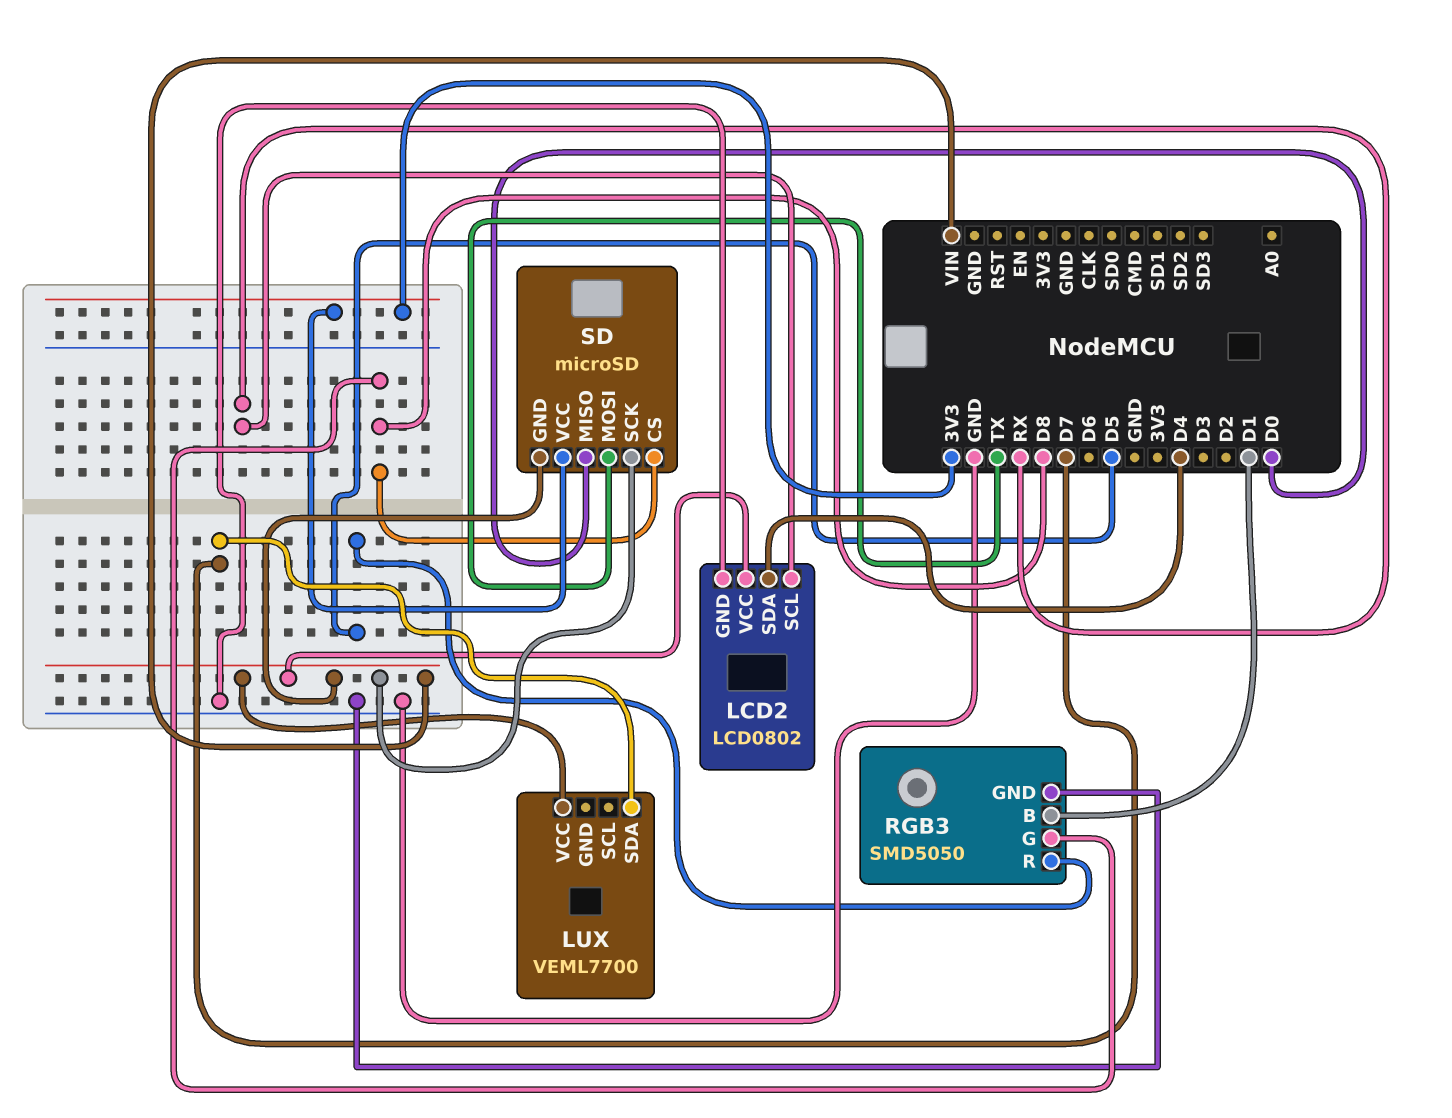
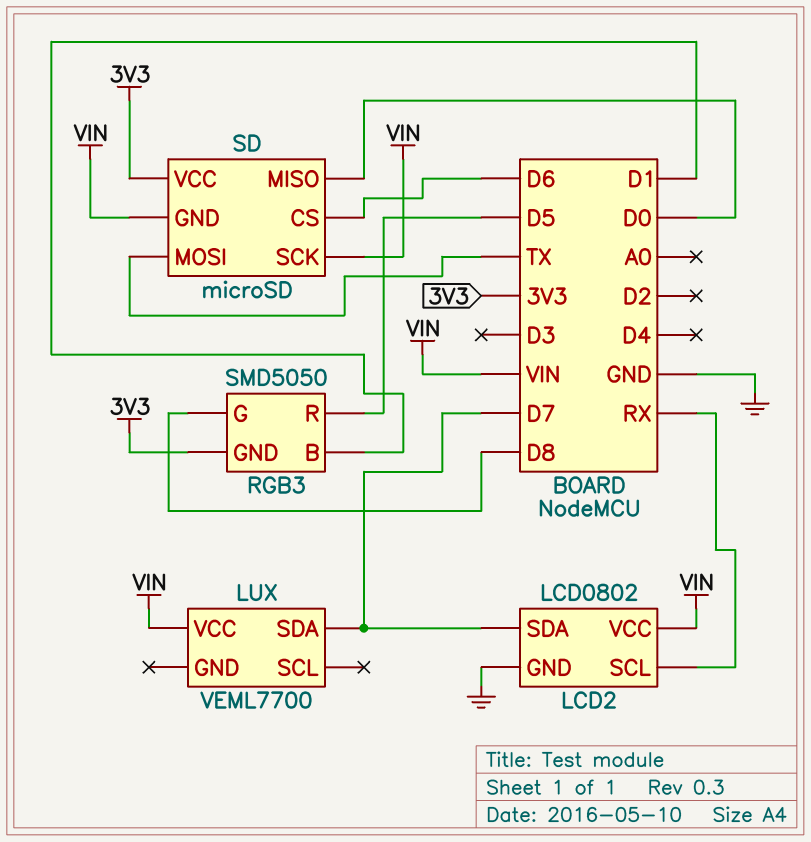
LCD2 pin SDA: D4 -> D7
RGB3 pin GND: GND -> 3V3
SD pin CS: D8 -> D6

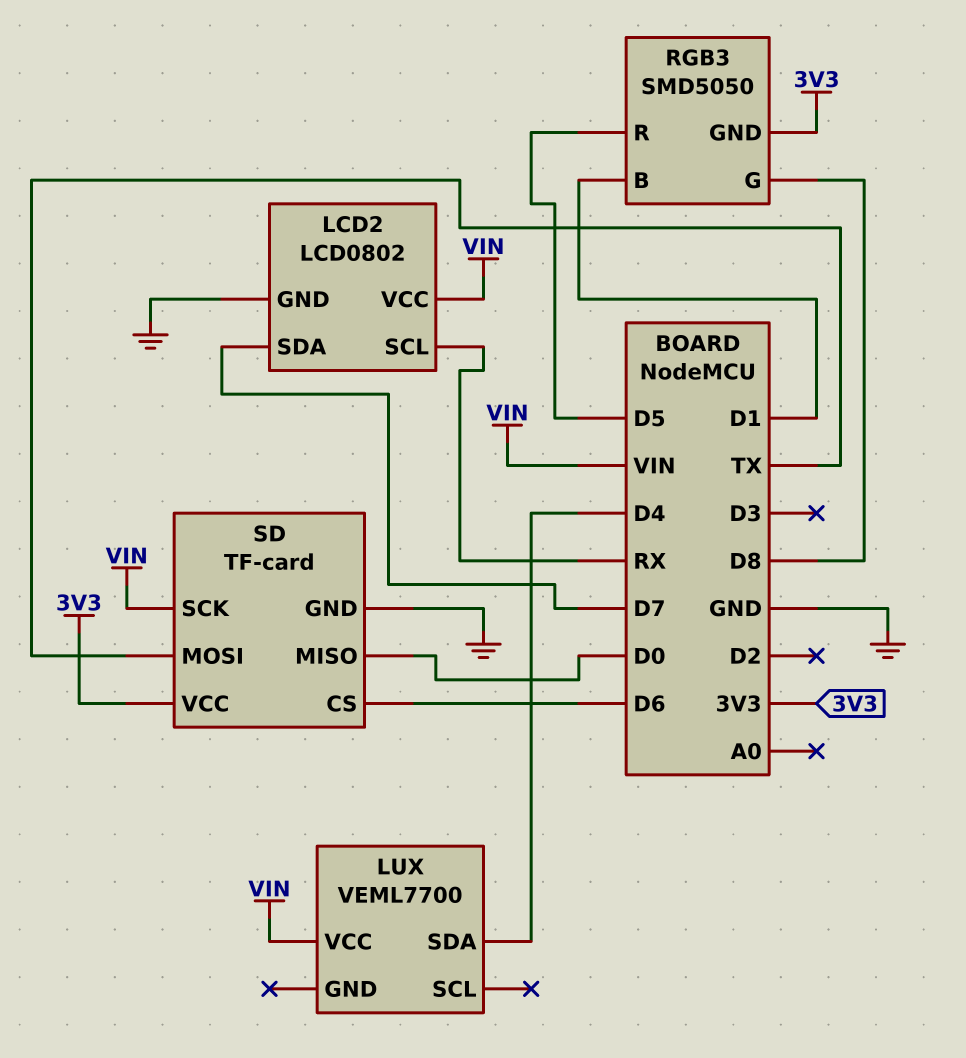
LUX pin SDA: D7 -> D4
SD: microSD -> TF-card
SD pin GND: VIN -> GND

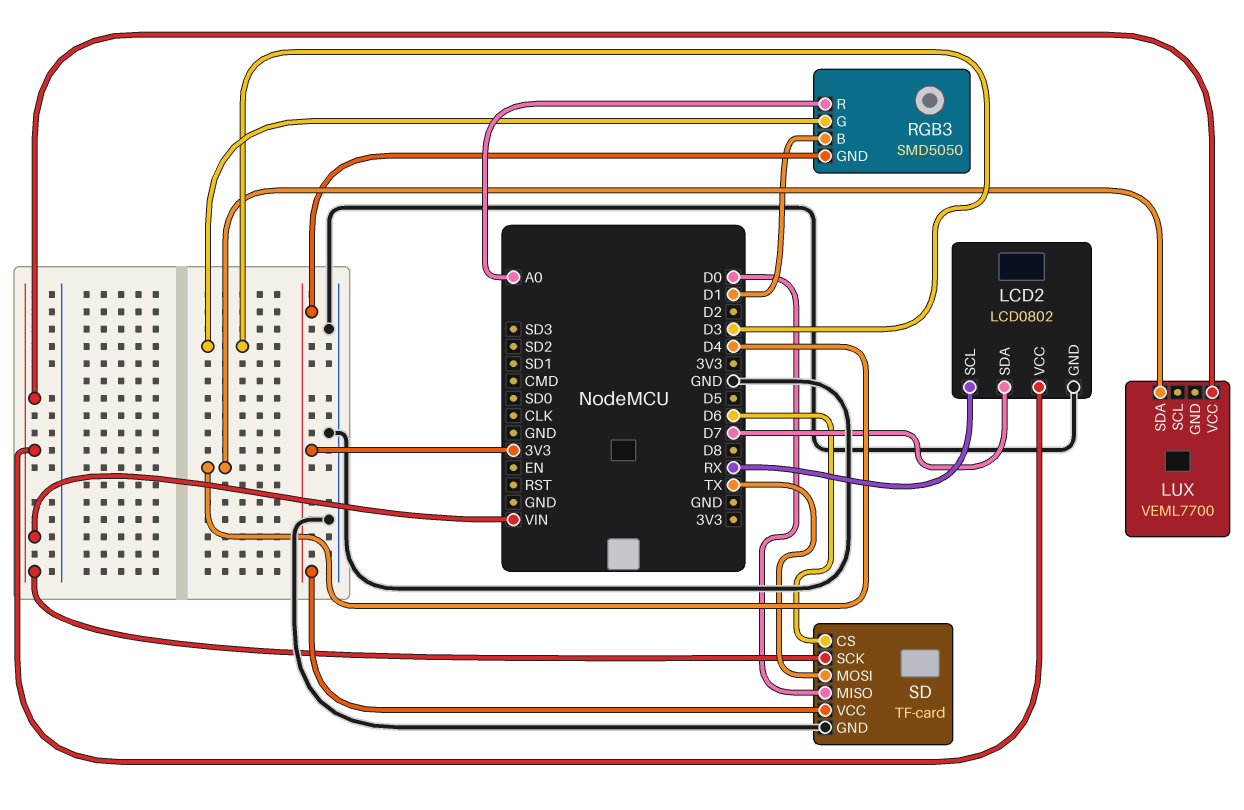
RGB3 pin G: D8 -> D3
RGB3 pin R: D5 -> A0

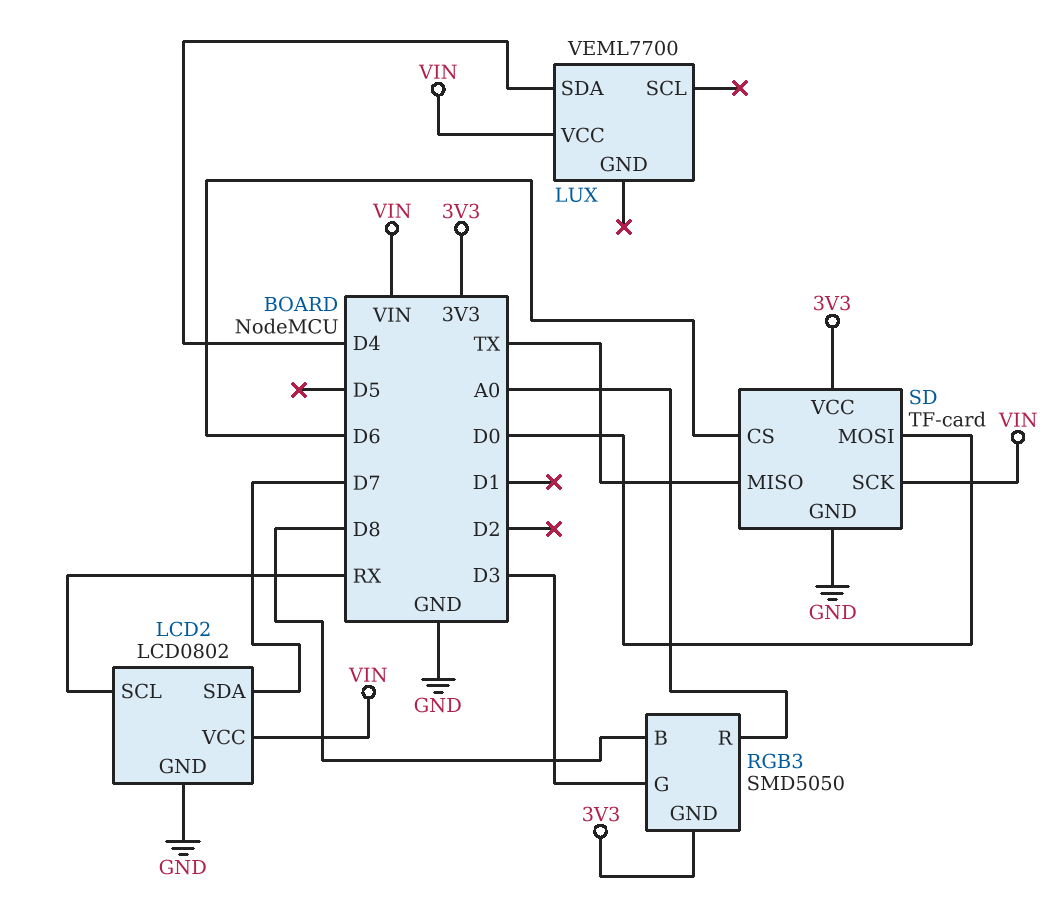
RGB3 pin B: D1 -> D8
SD pin MISO: D0 -> TX
SD pin MOSI: TX -> D0

